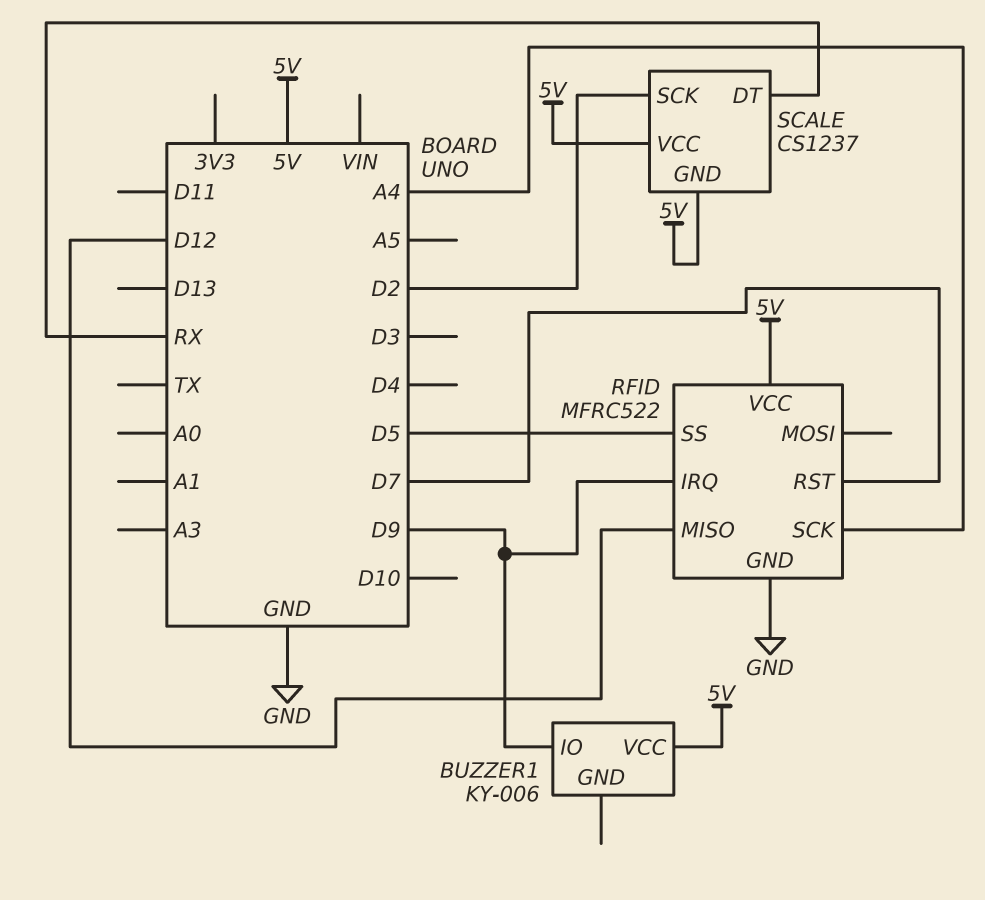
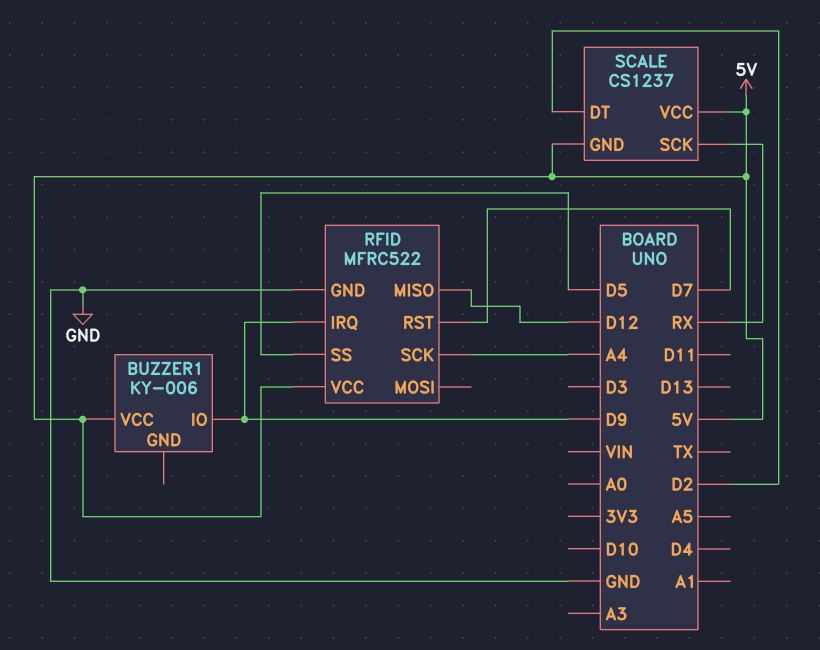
SCALE pin DT: RX -> D2
SCALE pin SCK: D2 -> RX

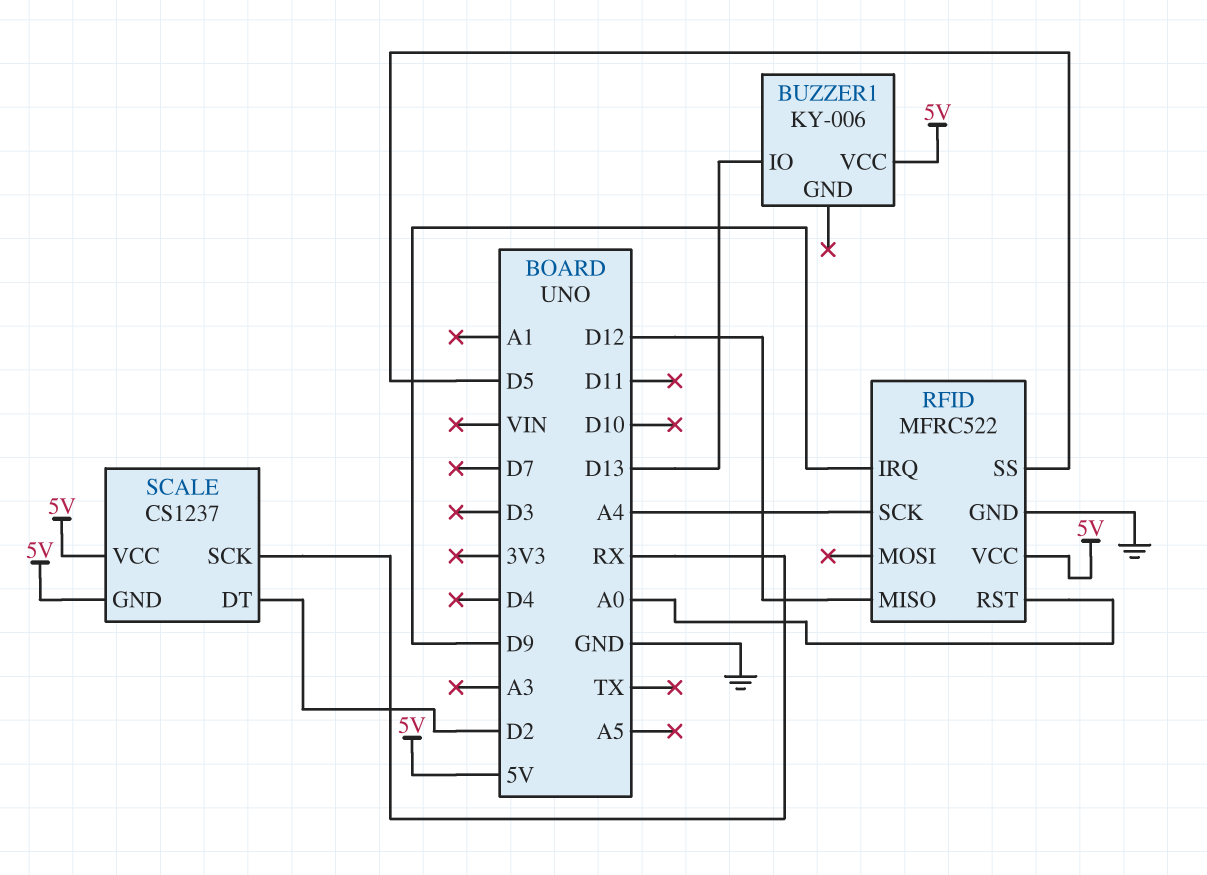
BUZZER1 pin IO: D9 -> D13
RFID pin RST: D7 -> A0

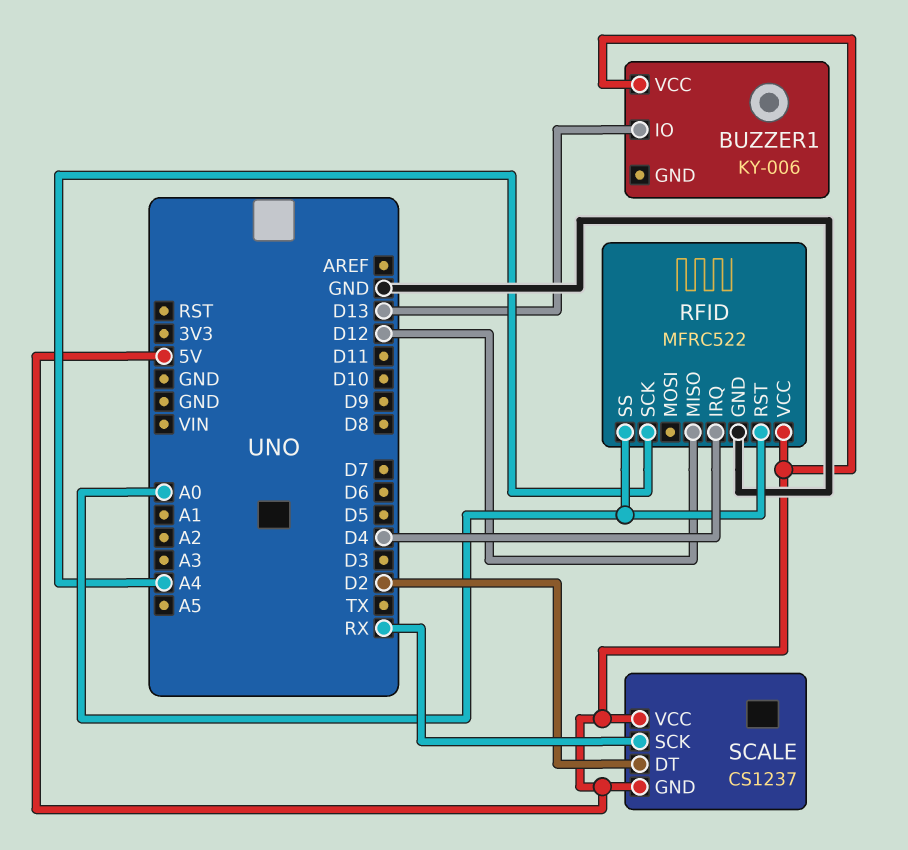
RFID pin IRQ: D9 -> D4
RFID pin SS: D5 -> A0

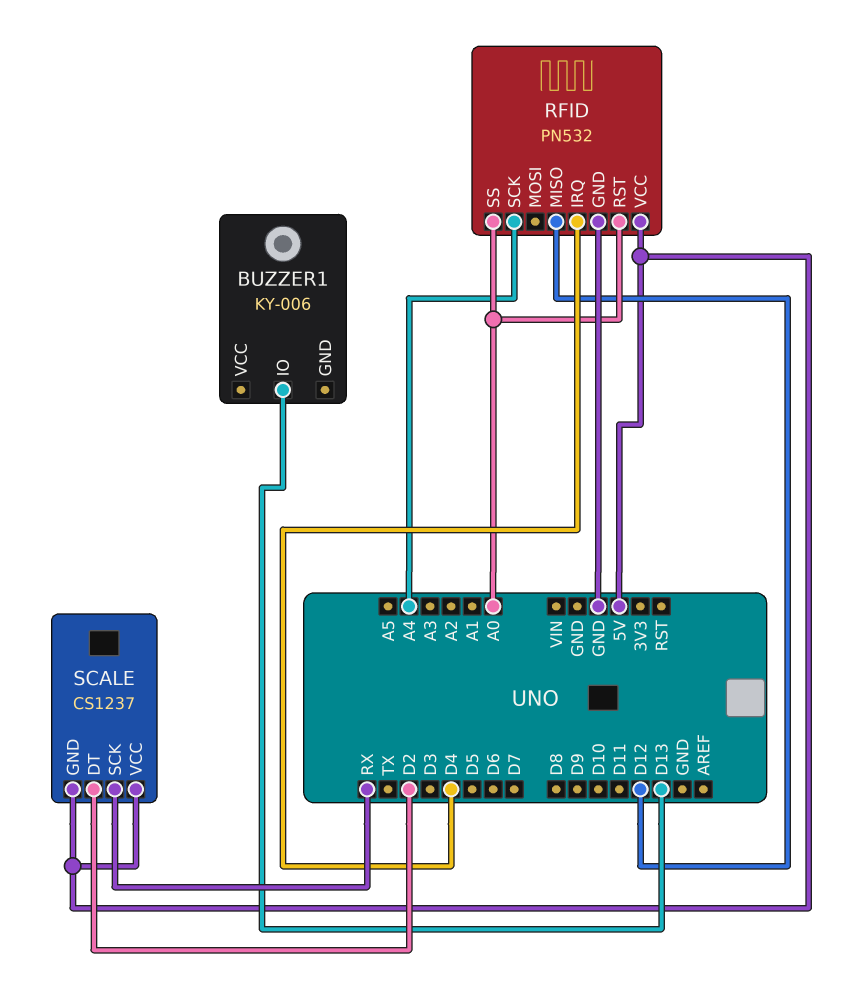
BUZZER1 pin VCC: 5V -> none
RFID: MFRC522 -> PN532

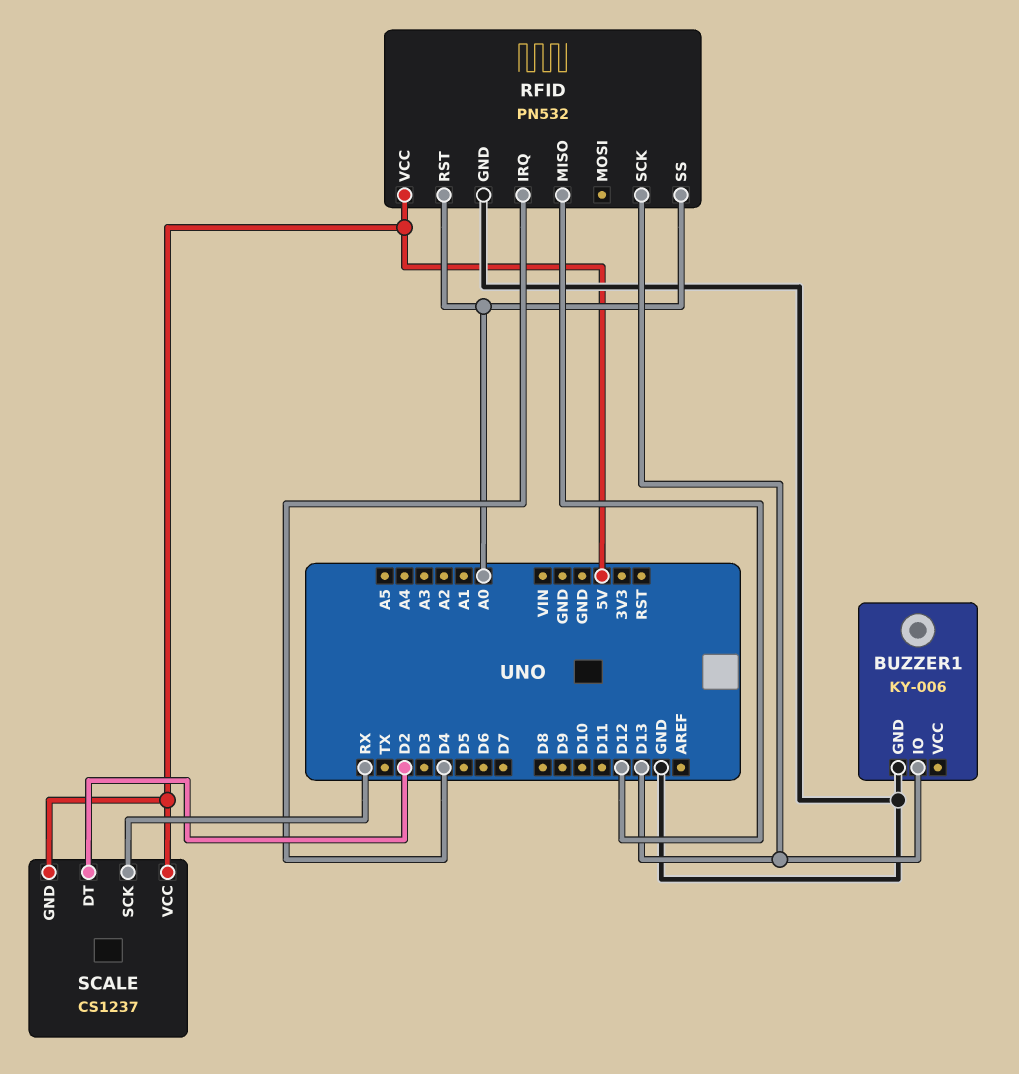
BUZZER1 pin GND: none -> GND
RFID pin SCK: A4 -> D13

